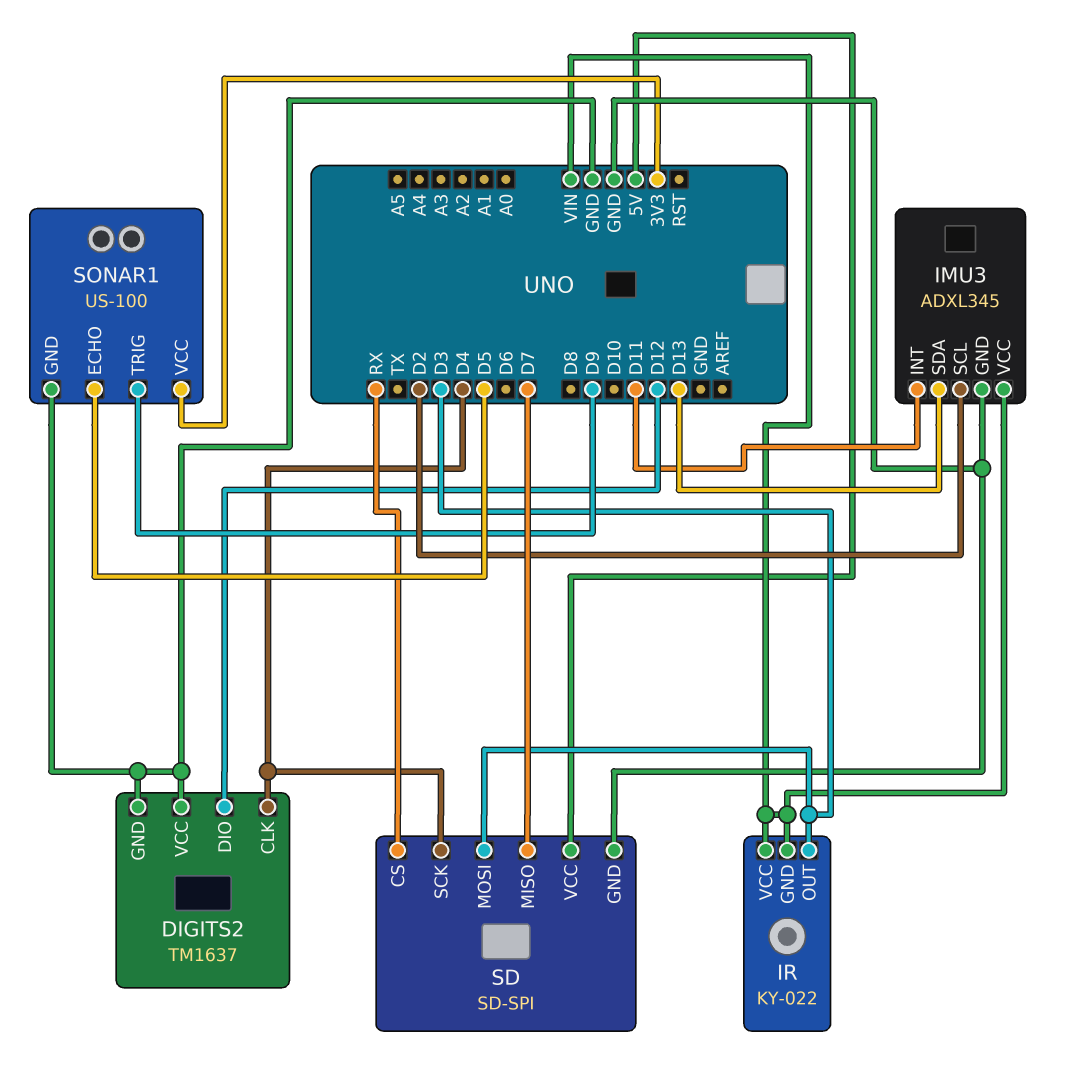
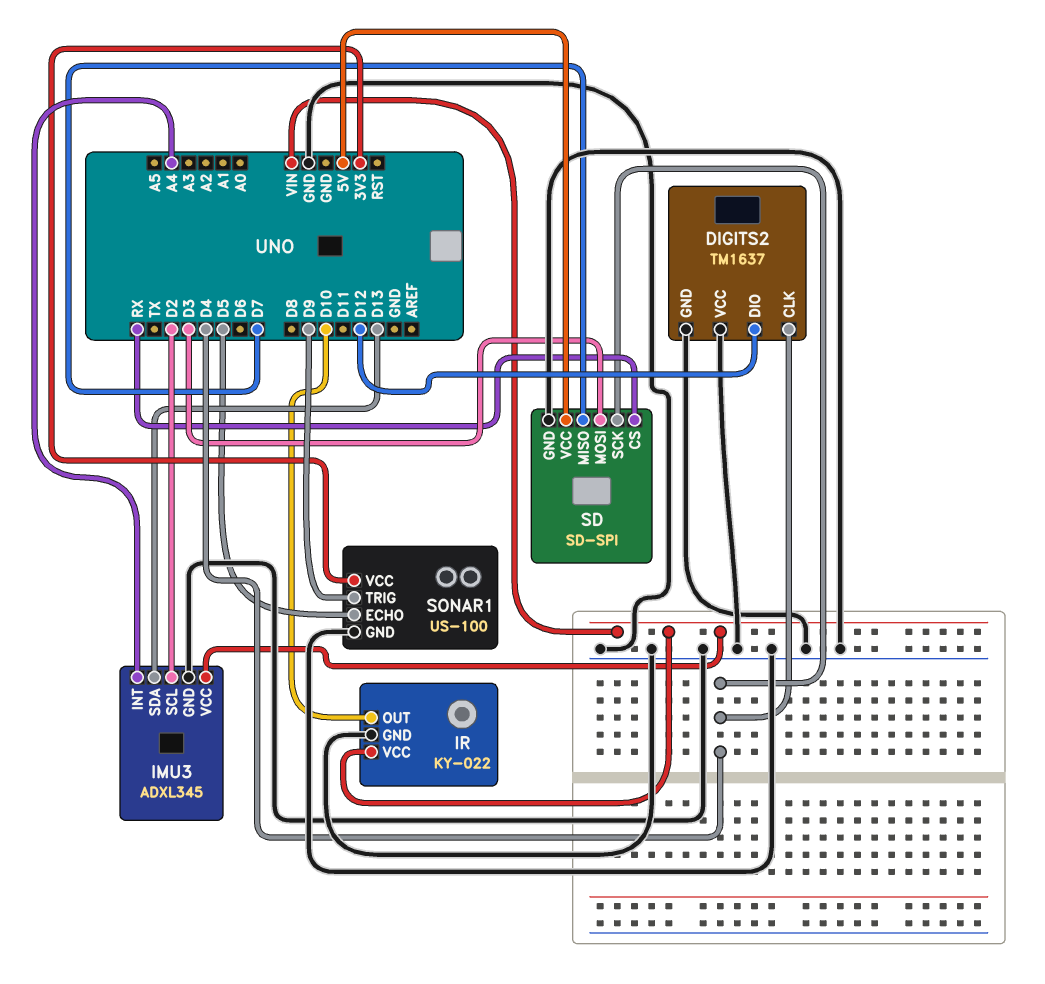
IMU3 pin INT: D11 -> A4
IR pin GND: VIN -> GND
IR pin OUT: D3 -> D10

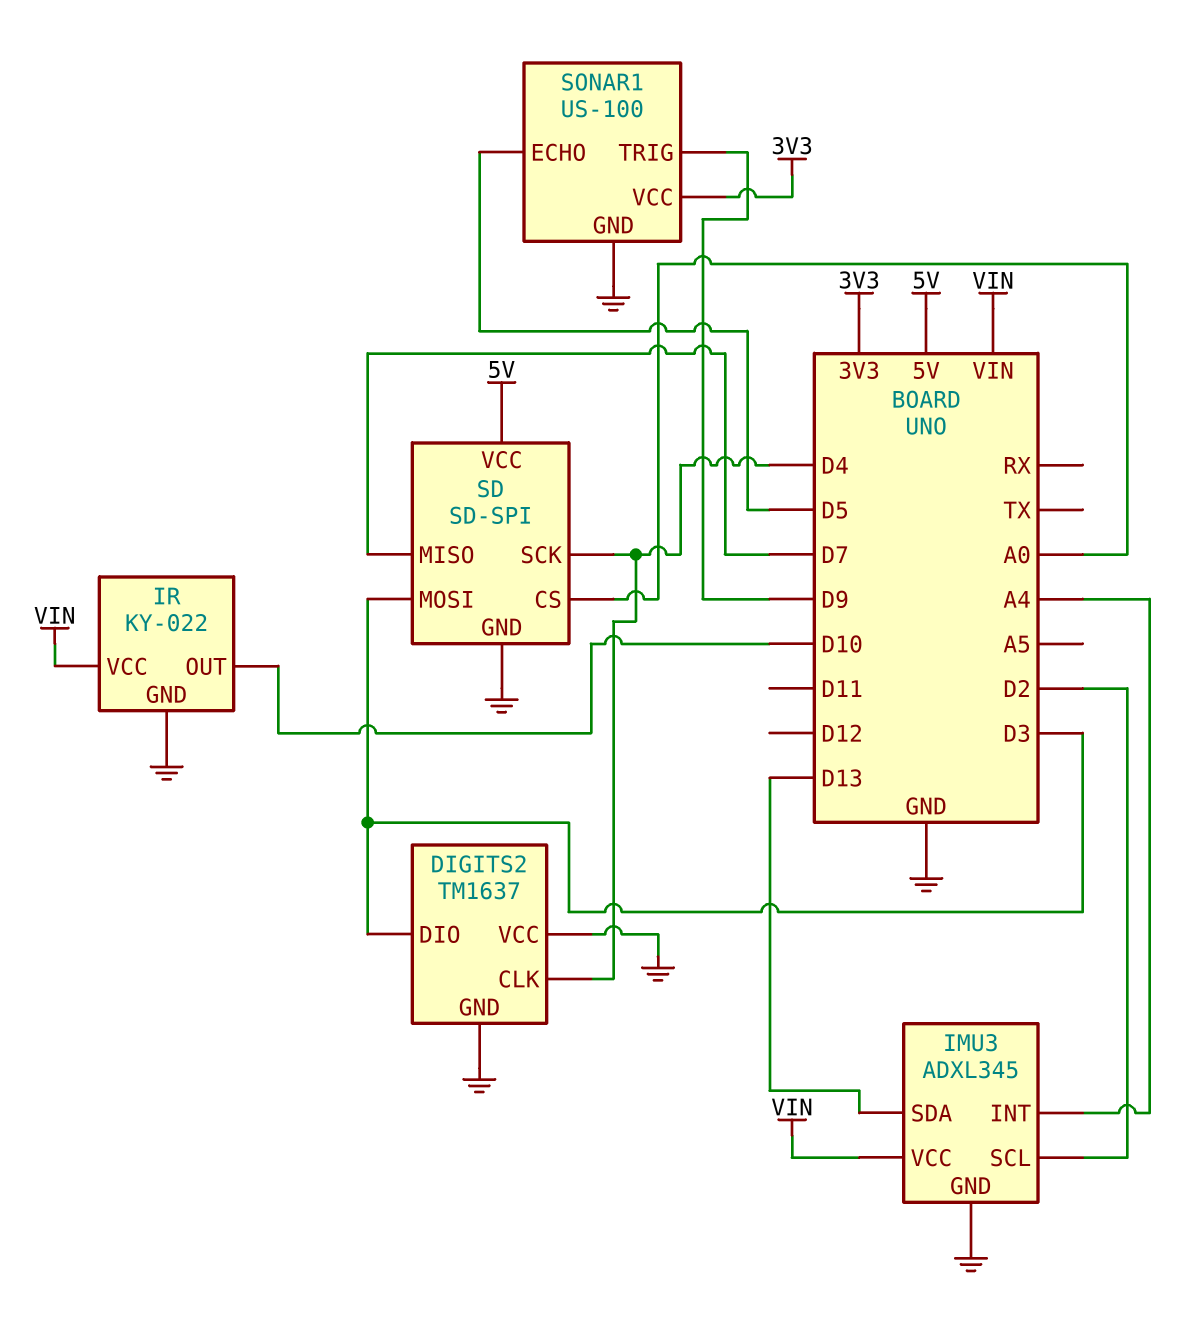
DIGITS2 pin DIO: D12 -> D3
SD pin CS: RX -> A0

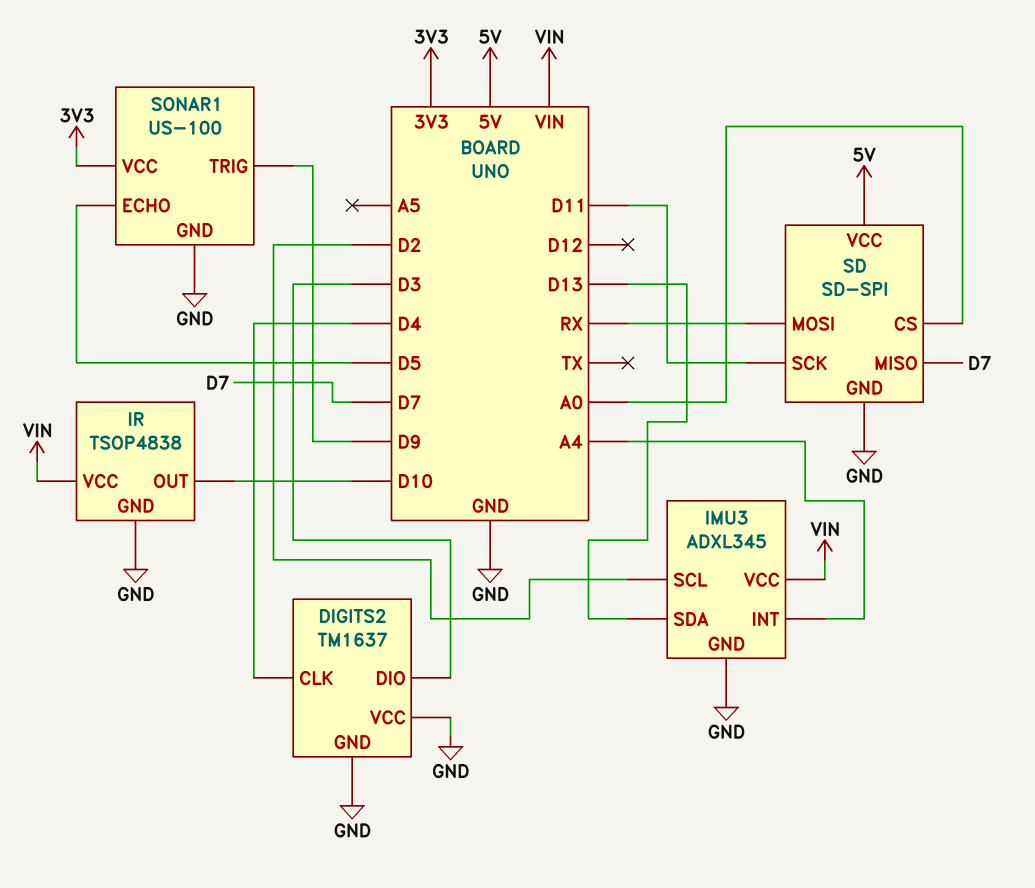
IR: KY-022 -> TSOP4838
SD pin MOSI: D3 -> RX
SD pin SCK: D4 -> D11

